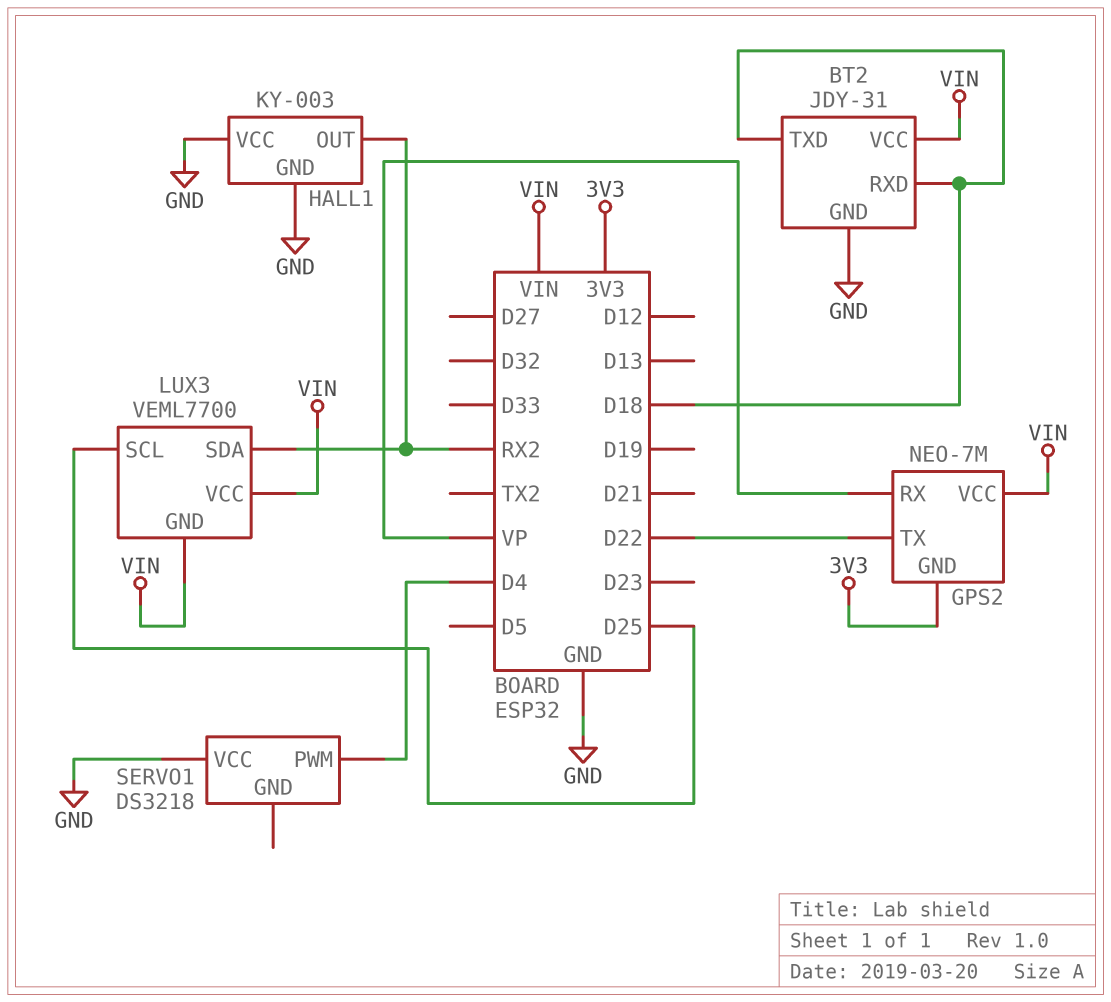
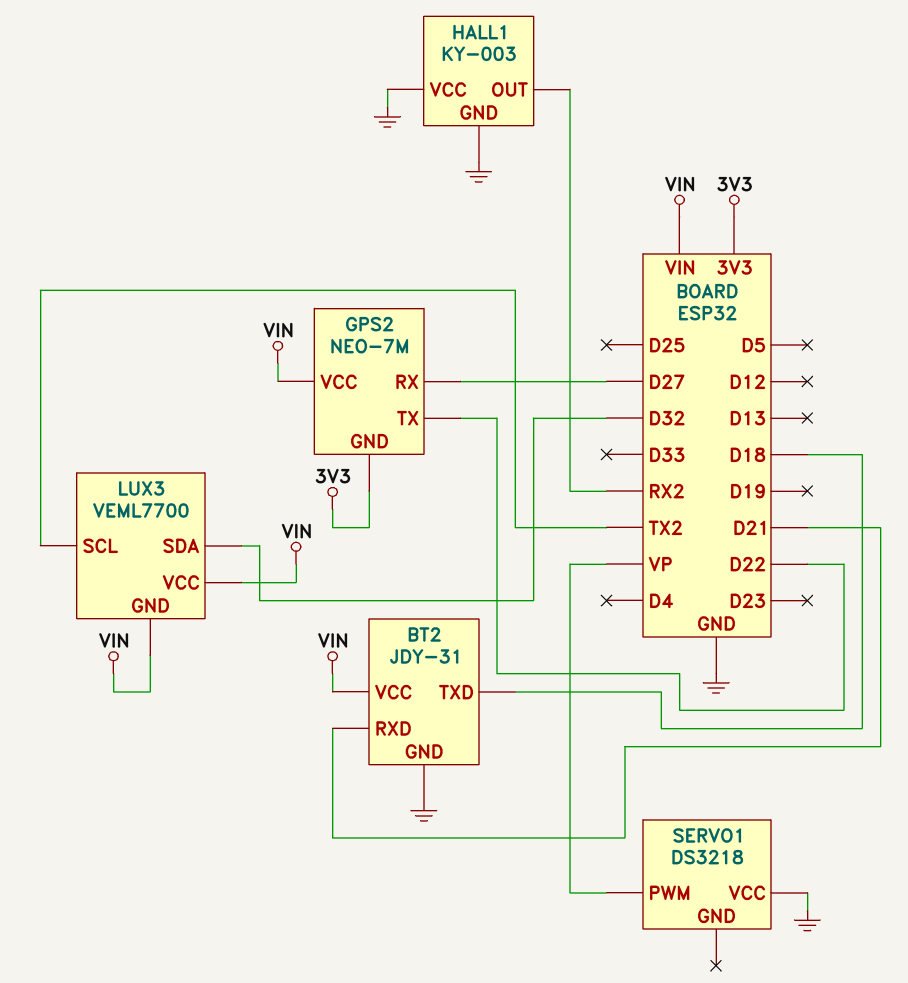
BT2 pin RXD: D18 -> D21
GPS2 pin RX: VP -> D27
LUX3 pin SCL: D25 -> TX2
LUX3 pin SDA: RX2 -> D32
SERVO1 pin PWM: D4 -> VP

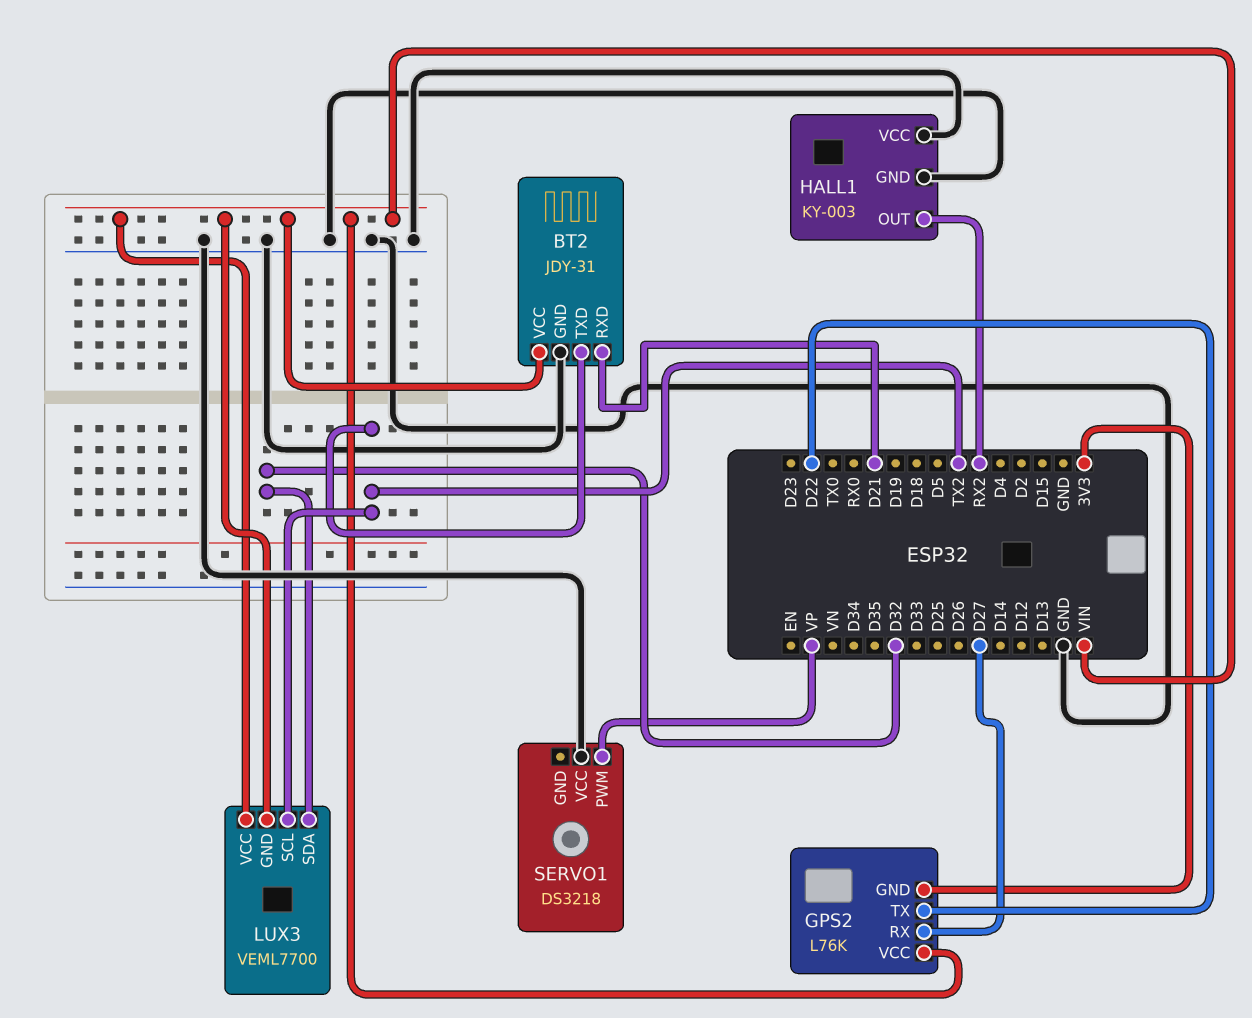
BT2 pin TXD: D18 -> TX2
GPS2: NEO-7M -> L76K

